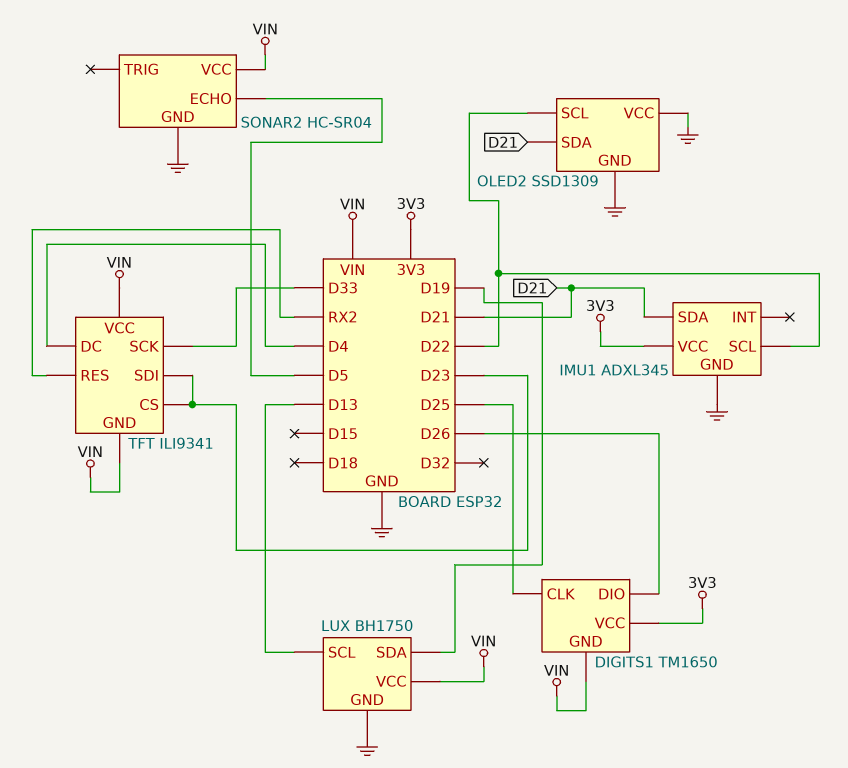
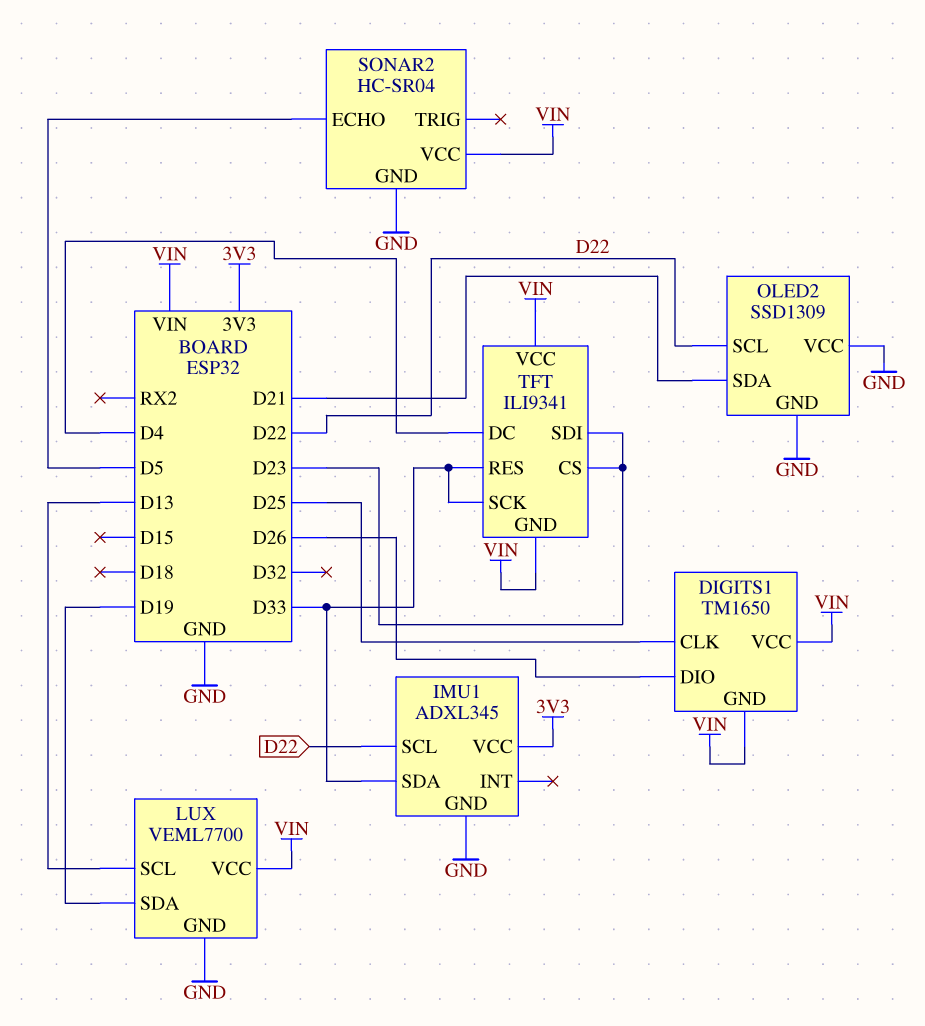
DIGITS1 pin VCC: 3V3 -> VIN
IMU1 pin SDA: D21 -> D33
LUX: BH1750 -> VEML7700
TFT pin RES: RX2 -> D33

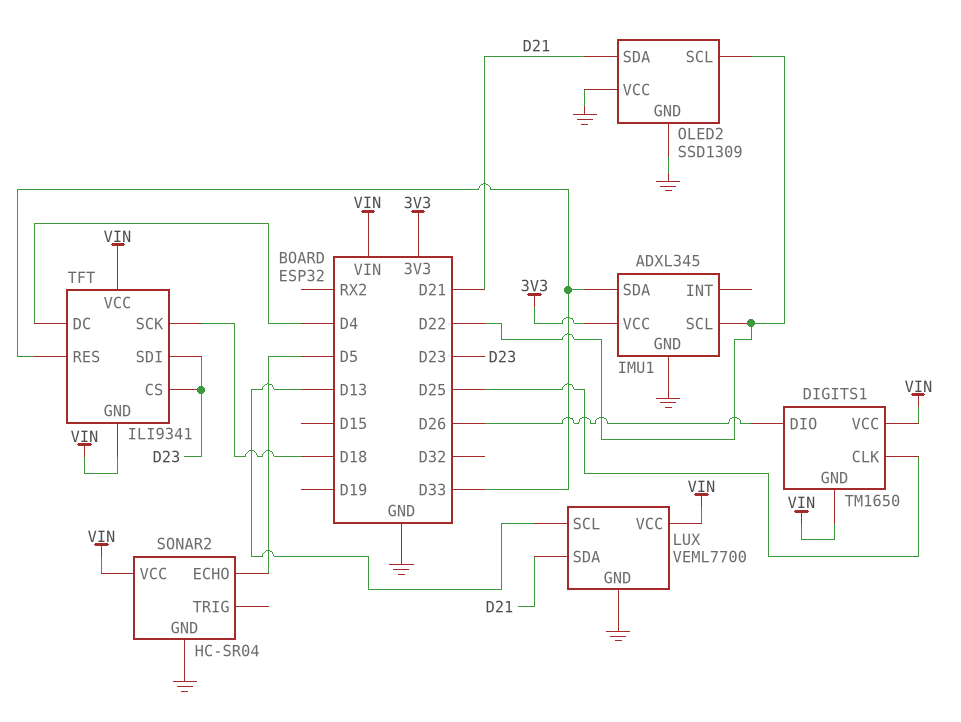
LUX pin SDA: D19 -> D21
TFT pin SCK: D33 -> D18

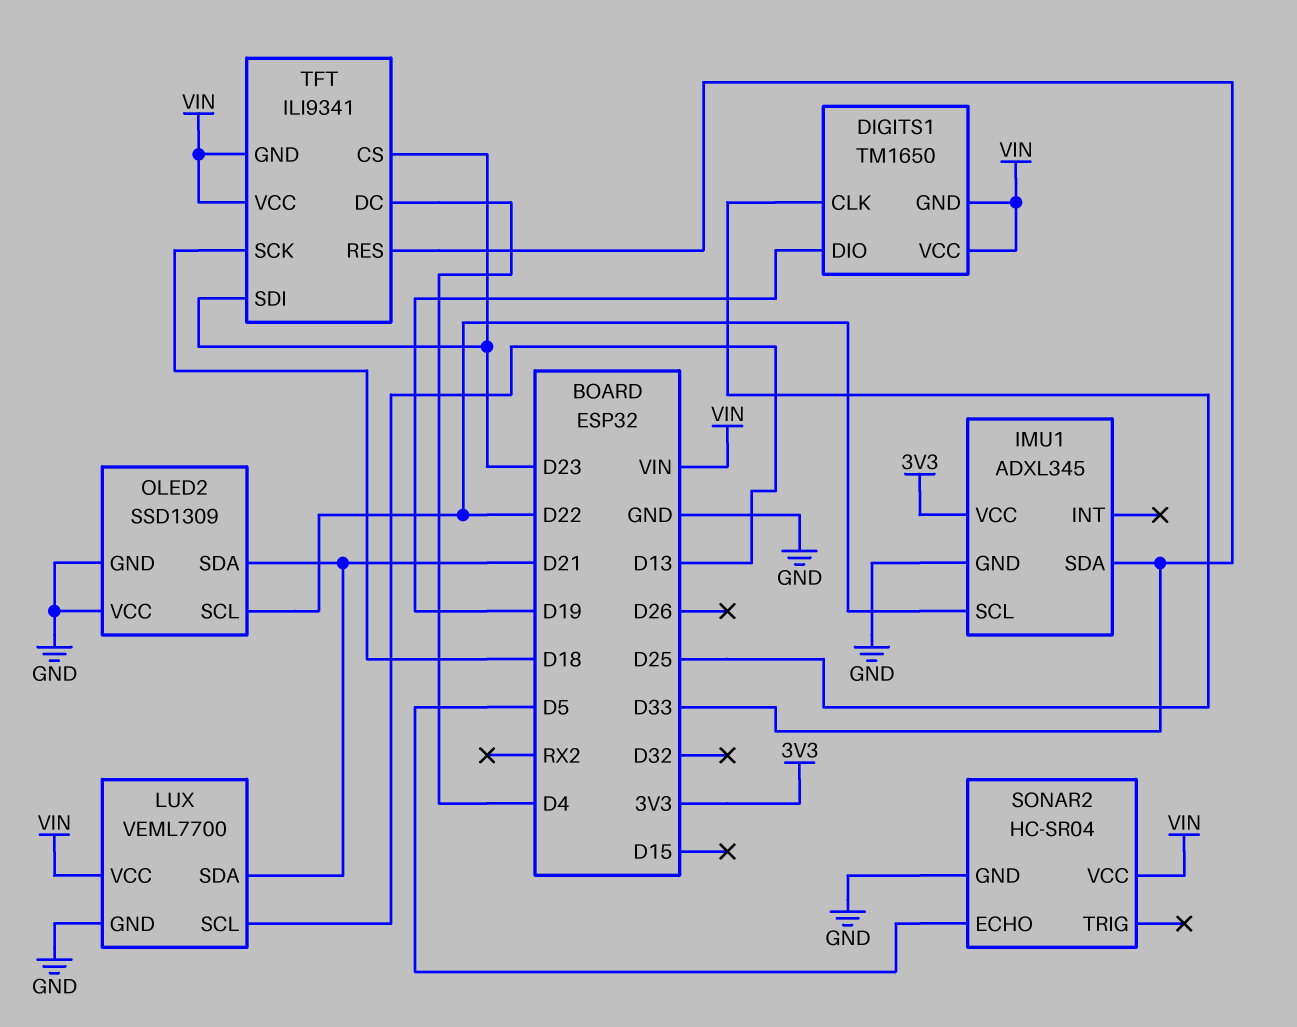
DIGITS1 pin DIO: D26 -> D19

